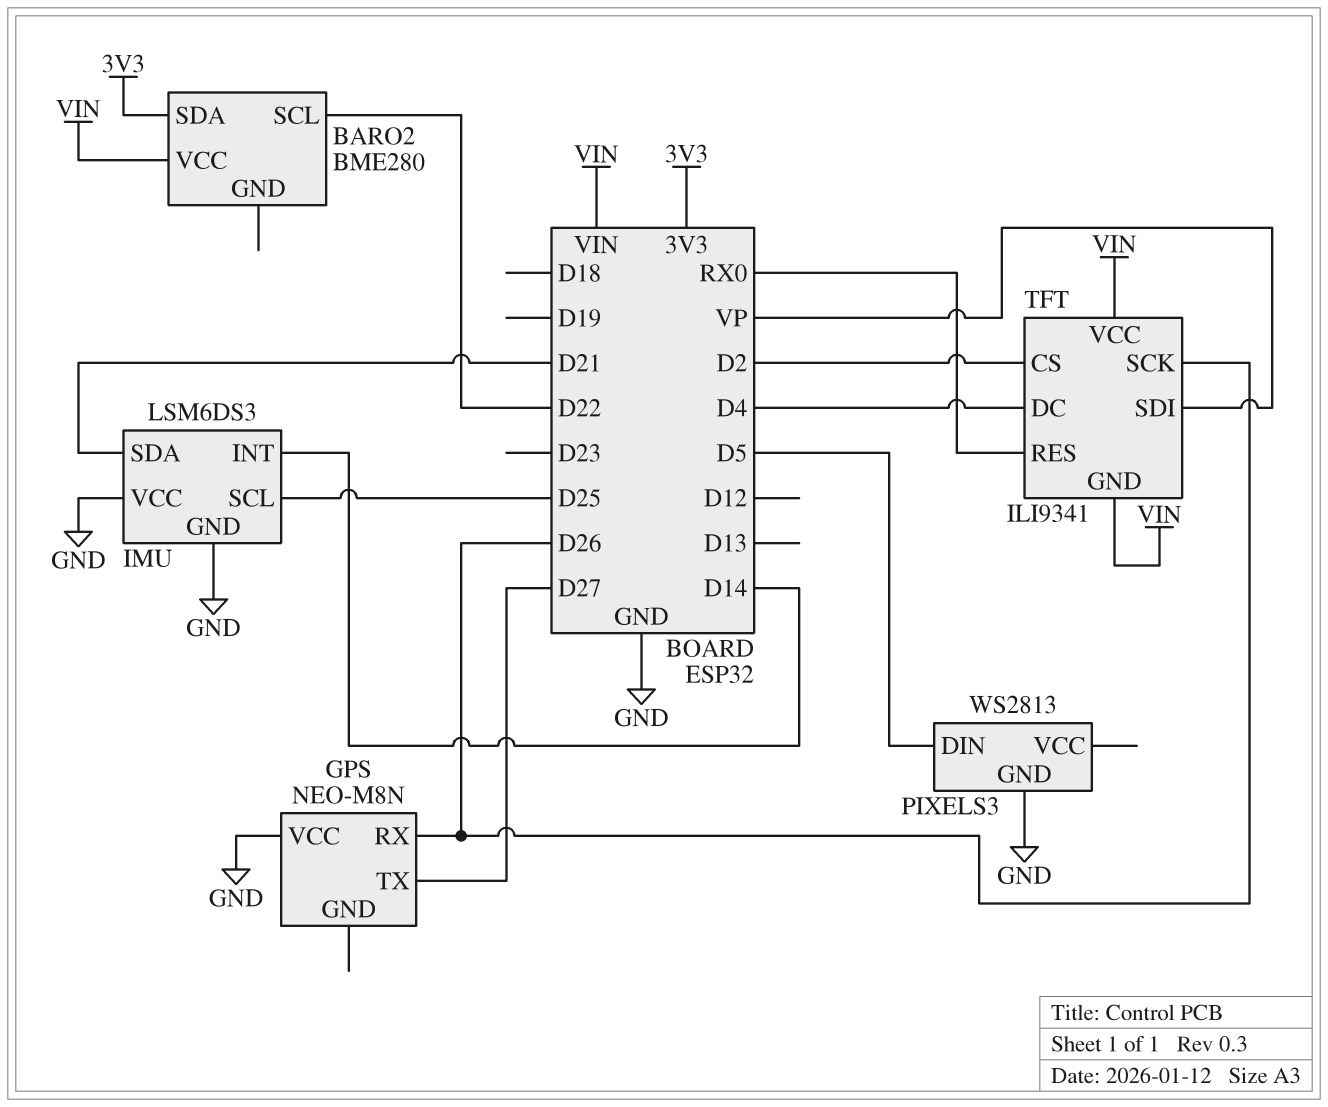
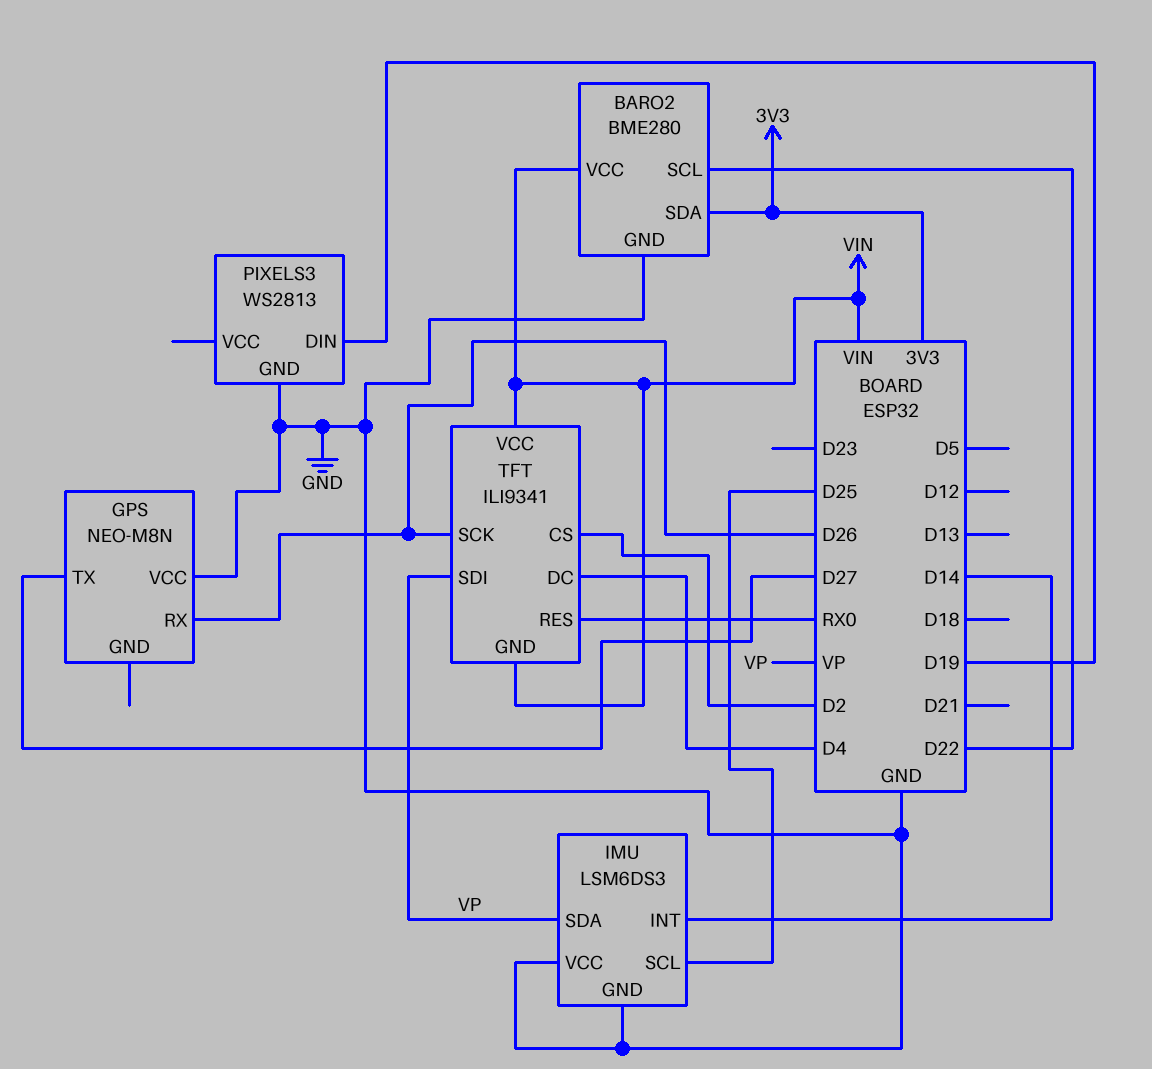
BARO2 pin GND: none -> GND
IMU pin SDA: D21 -> VP
PIXELS3 pin DIN: D5 -> D19

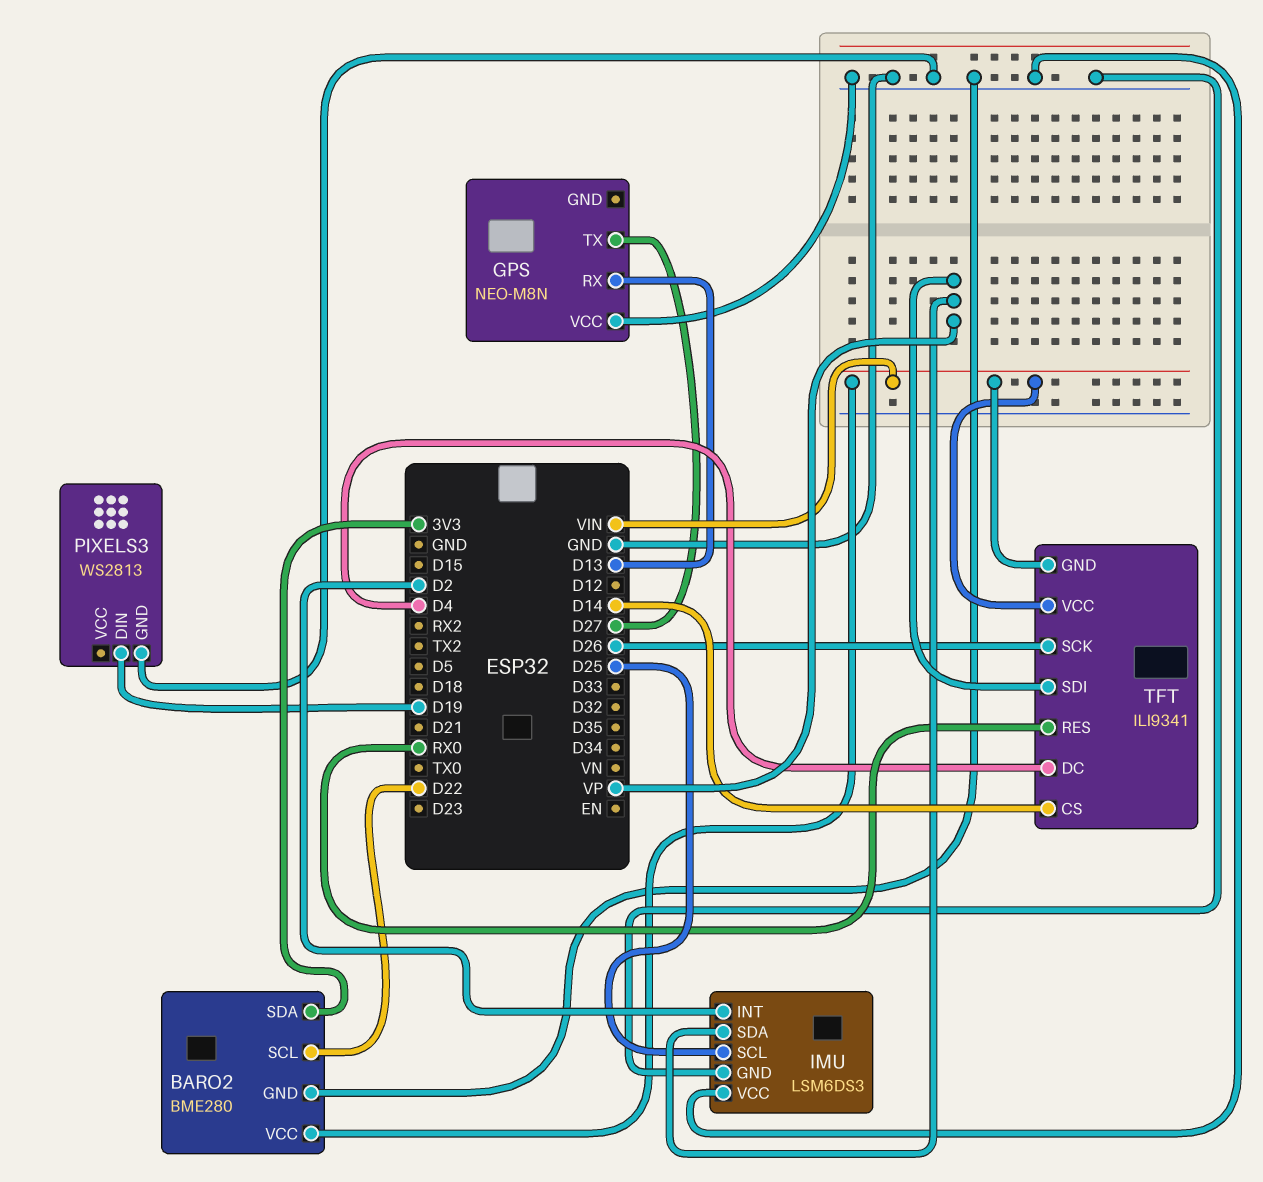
GPS pin RX: D26 -> D13
IMU pin INT: D14 -> D2
TFT pin CS: D2 -> D14

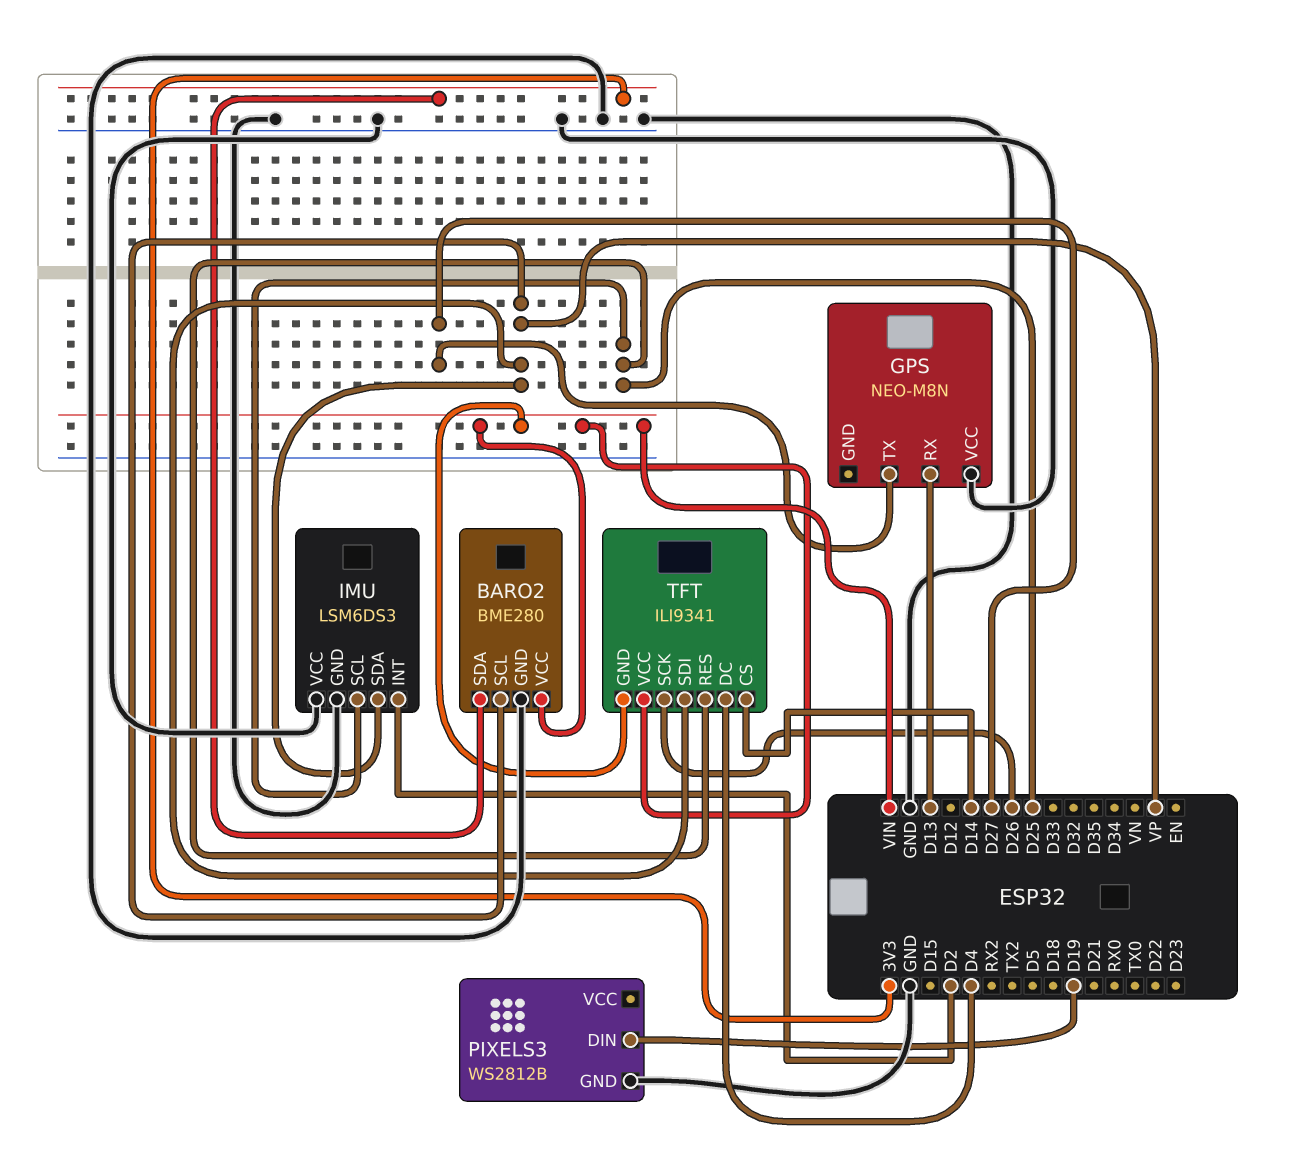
BARO2 pin SCL: D22 -> VP
PIXELS3: WS2813 -> WS2812B
TFT pin RES: RX0 -> D25

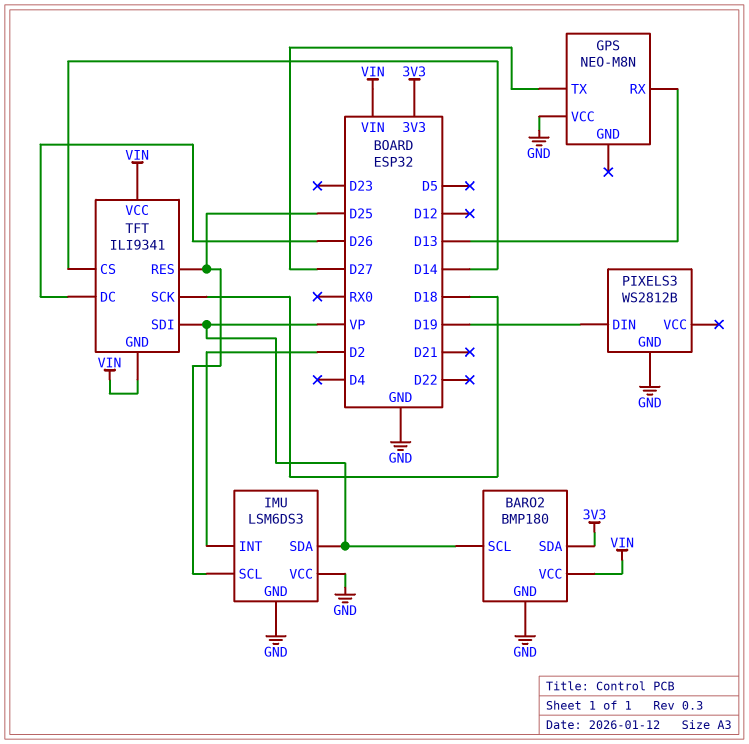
BARO2: BME280 -> BMP180
TFT pin DC: D4 -> D26
TFT pin SCK: D26 -> D18

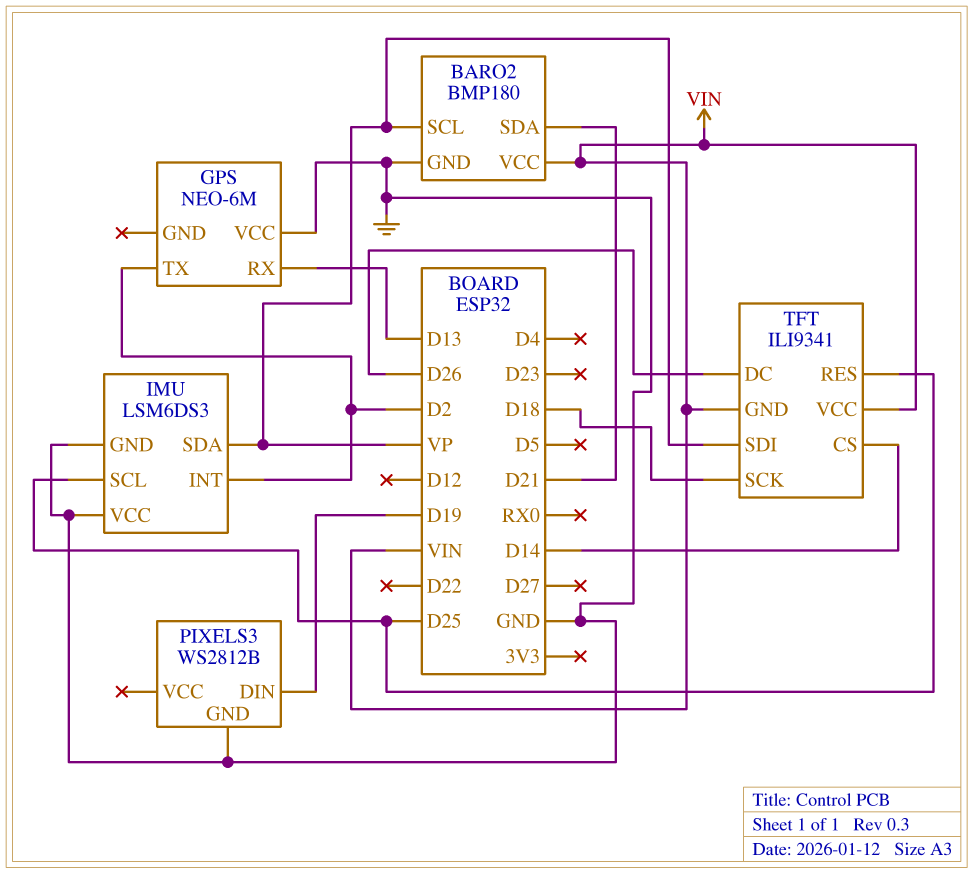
BARO2 pin SDA: 3V3 -> D21
GPS: NEO-M8N -> NEO-6M
GPS pin TX: D27 -> D2

